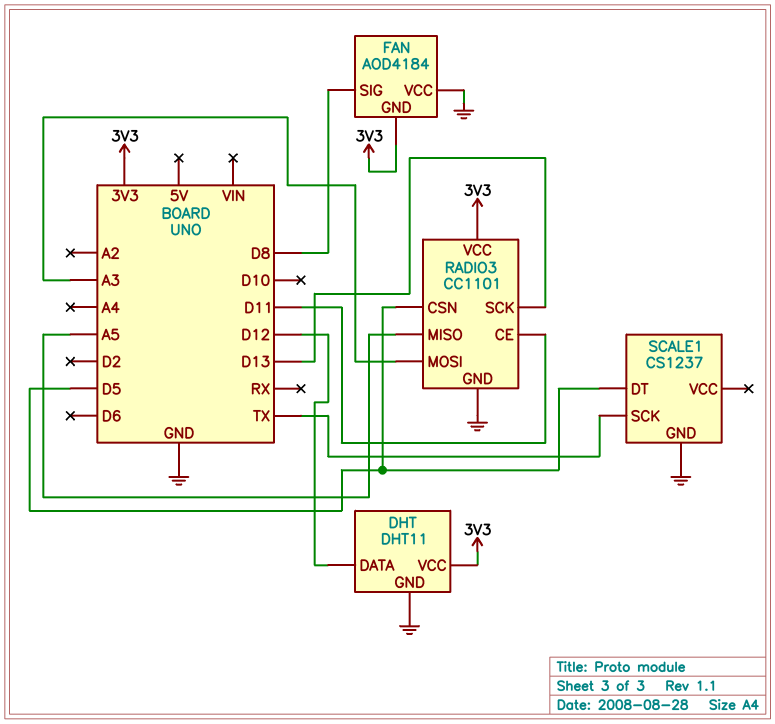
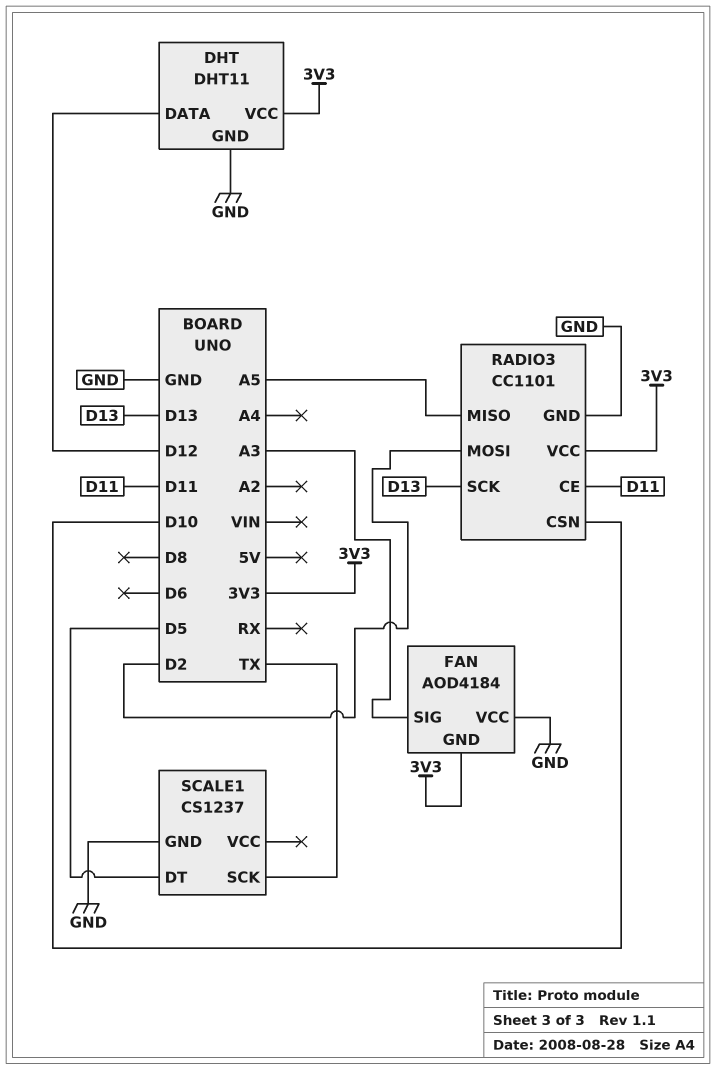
FAN pin SIG: D8 -> A3
RADIO3 pin CSN: D5 -> D10
RADIO3 pin MOSI: A3 -> D2

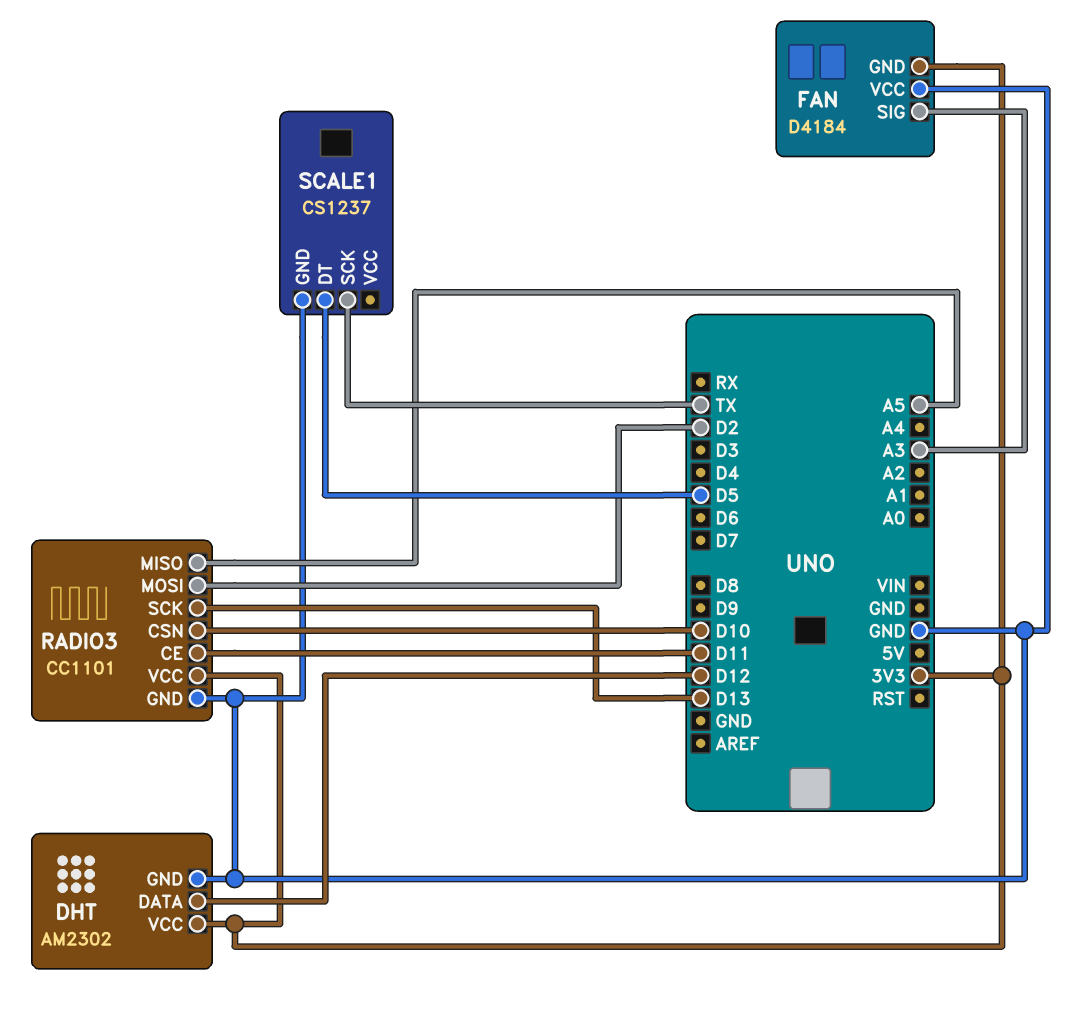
DHT: DHT11 -> AM2302
FAN: AOD4184 -> D4184

